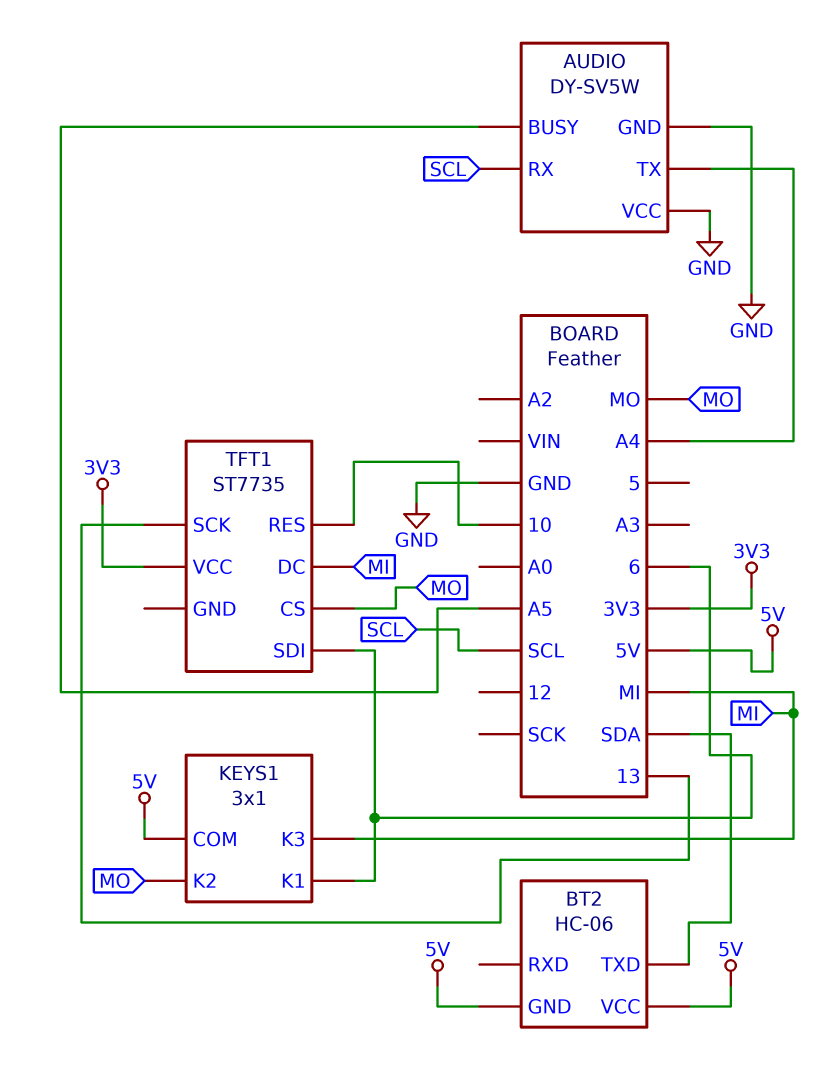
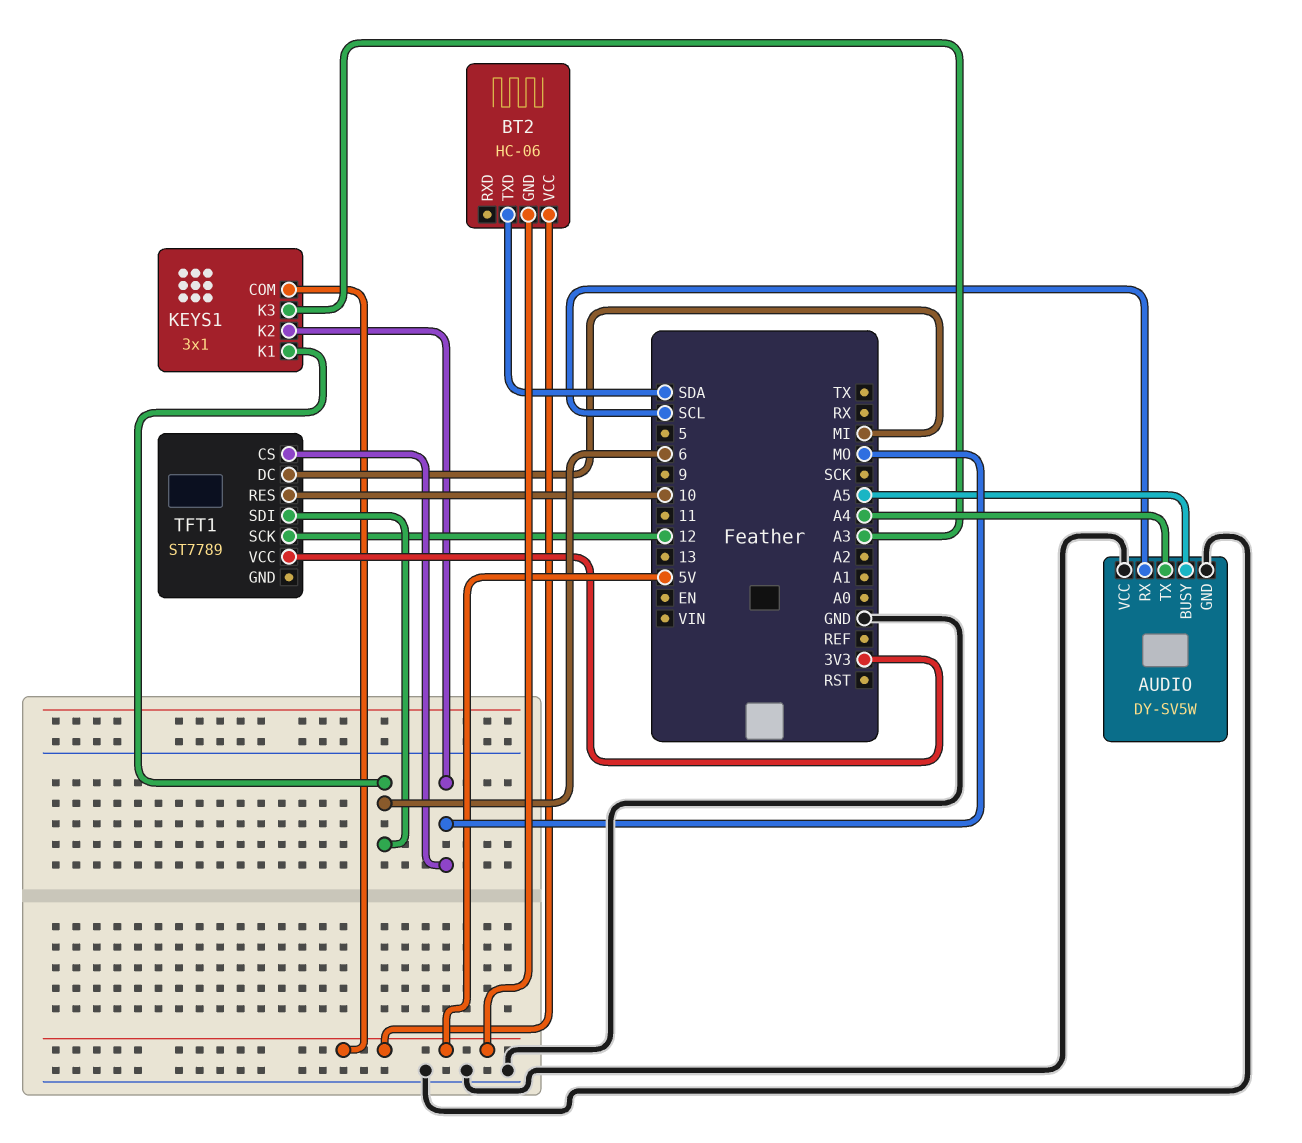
KEYS1 pin K3: MI -> A3
TFT1: ST7735 -> ST7789
TFT1 pin SCK: 13 -> 12

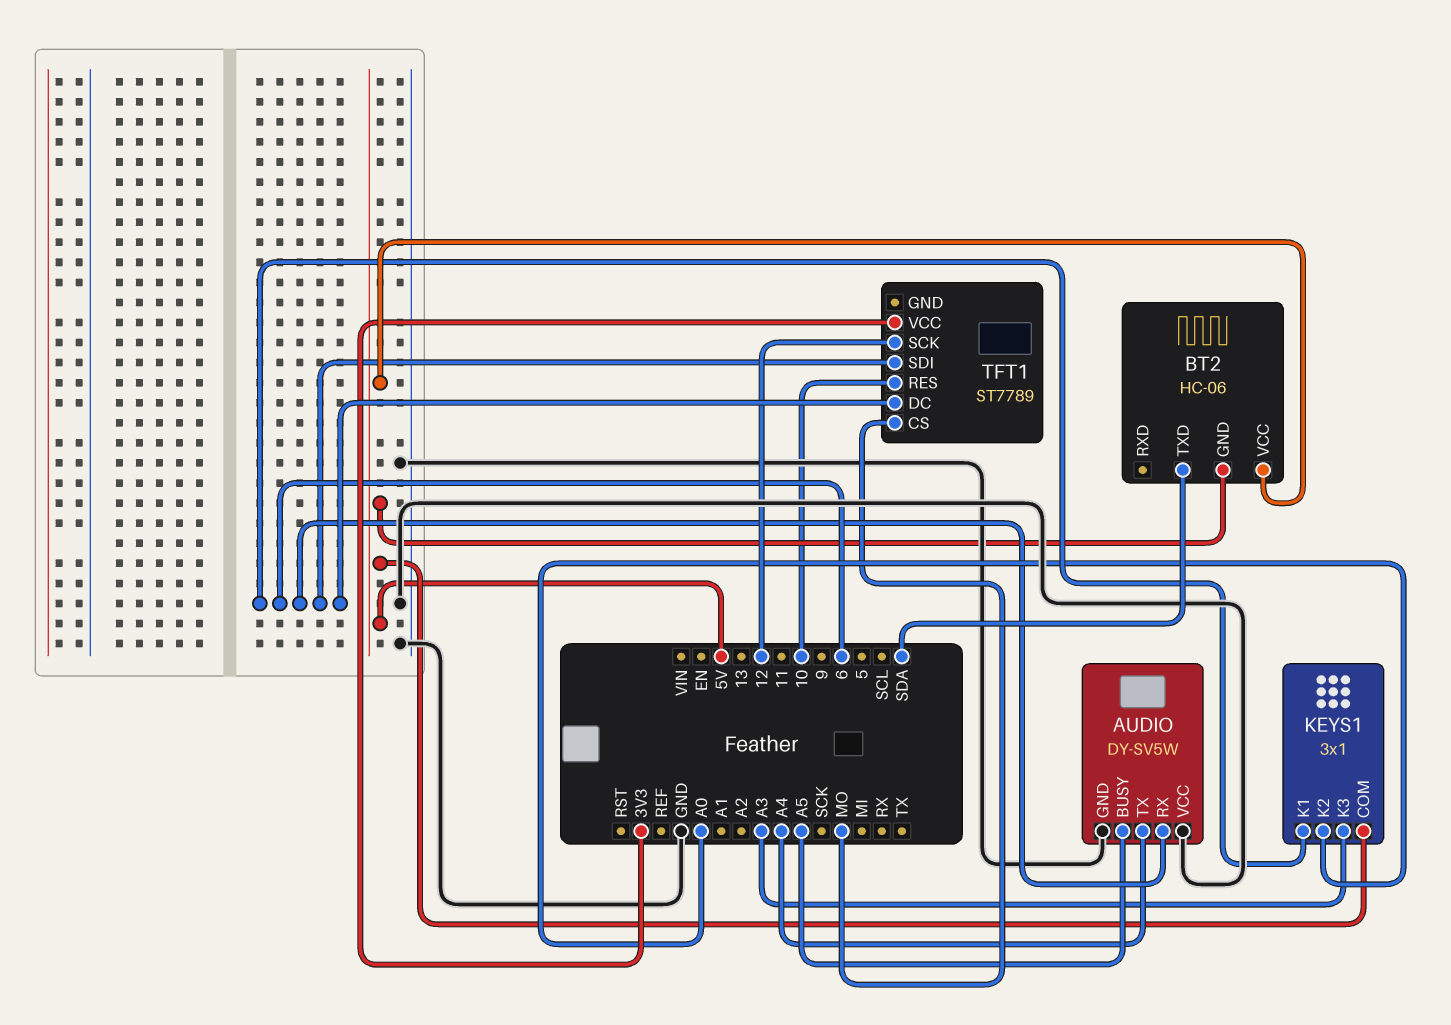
AUDIO pin RX: SCL -> 6
KEYS1 pin K2: MO -> A0
TFT1 pin DC: MI -> 6

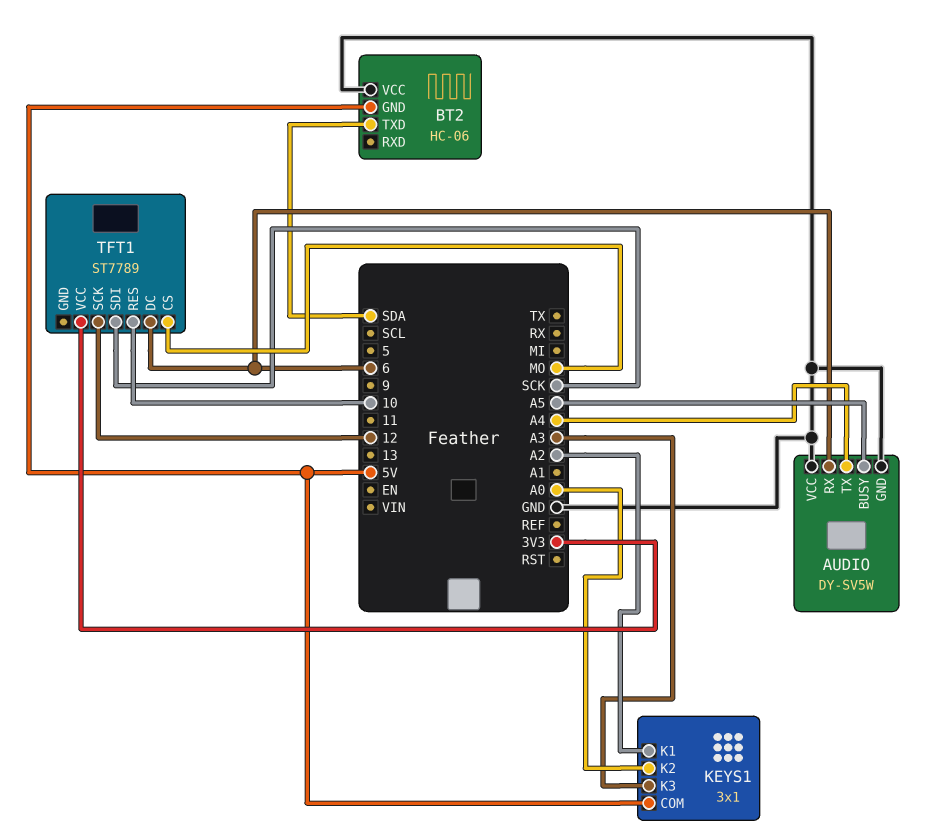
BT2 pin VCC: 5V -> GND
KEYS1 pin K1: 6 -> A2
TFT1 pin SDI: 6 -> SCK

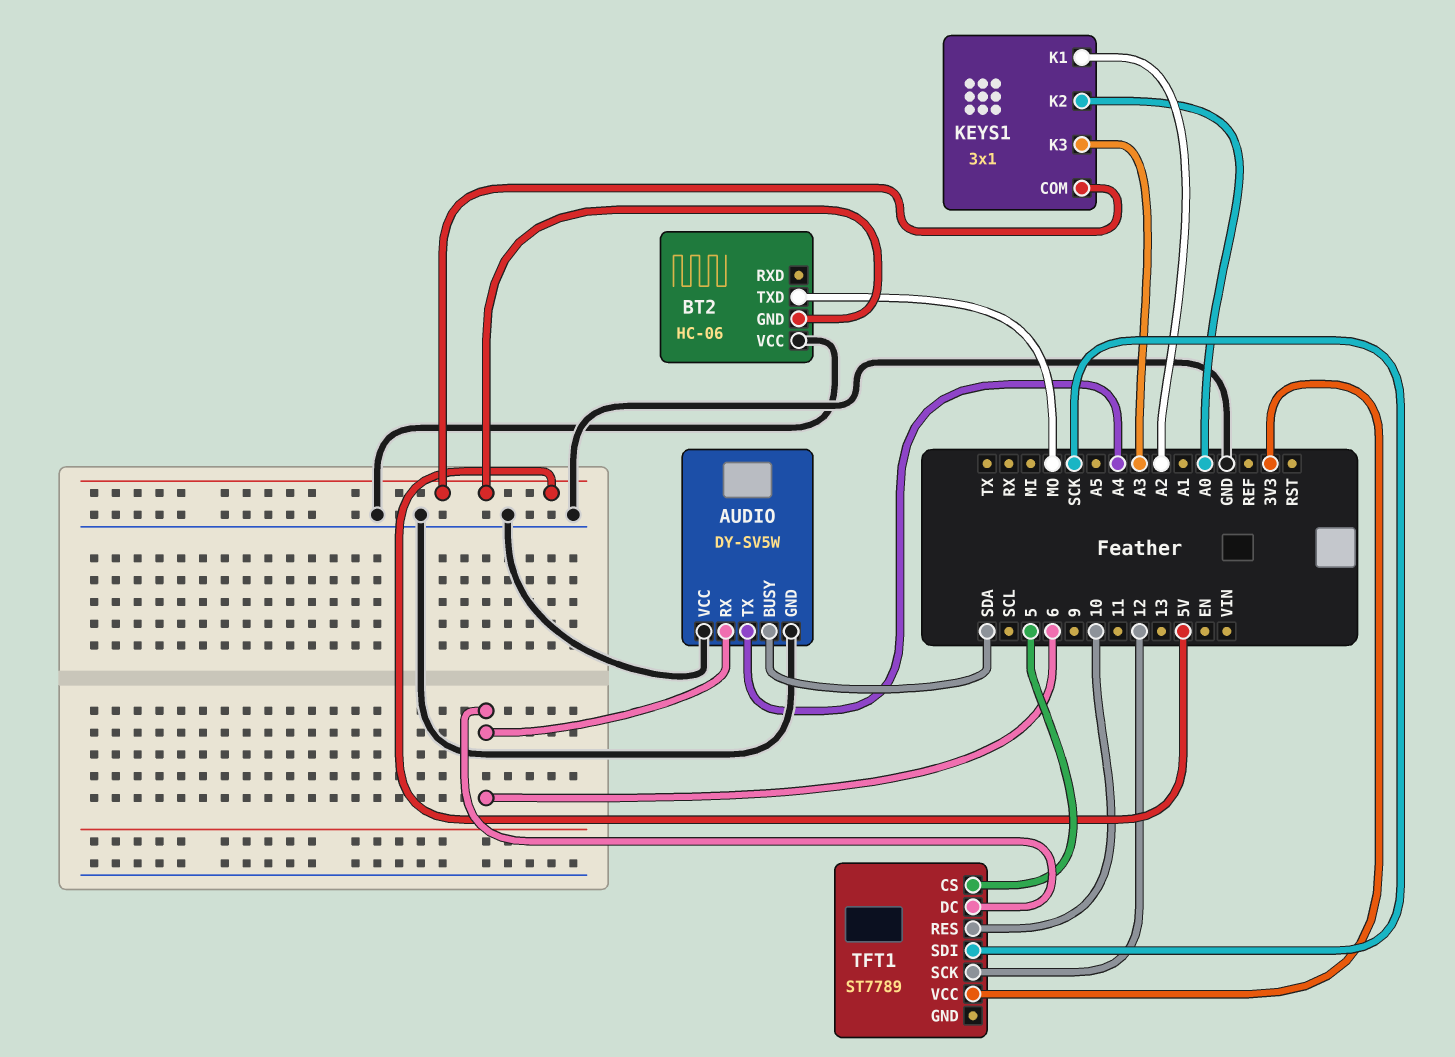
AUDIO pin BUSY: A5 -> SDA
BT2 pin TXD: SDA -> MO
TFT1 pin CS: MO -> 5

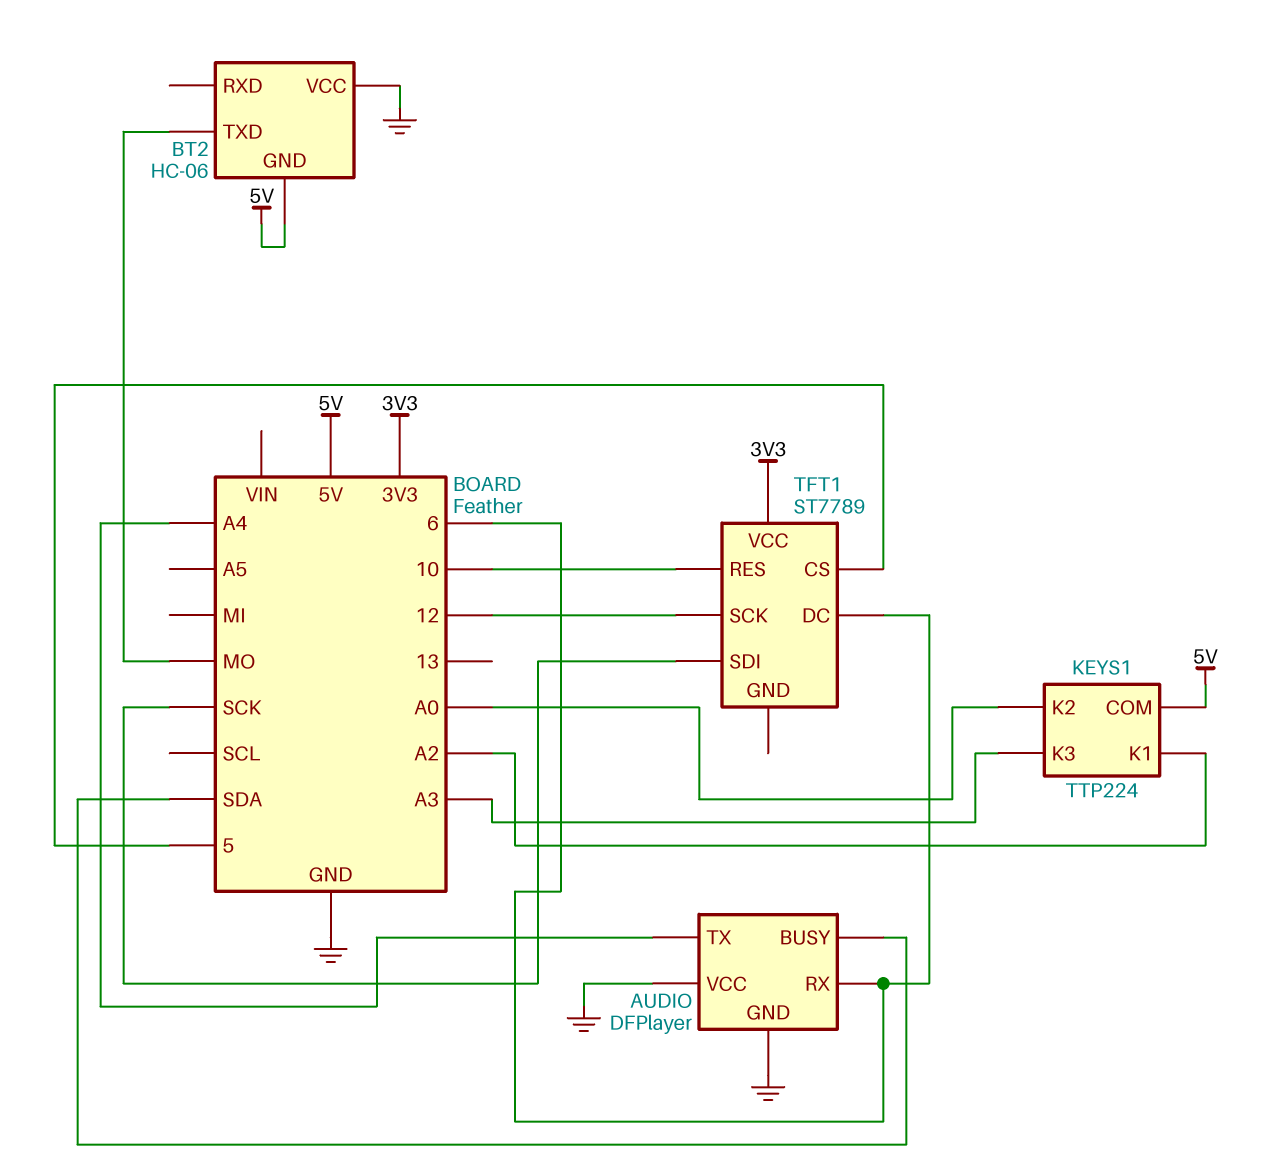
AUDIO: DY-SV5W -> DFPlayer
KEYS1: 3x1 -> TTP224

